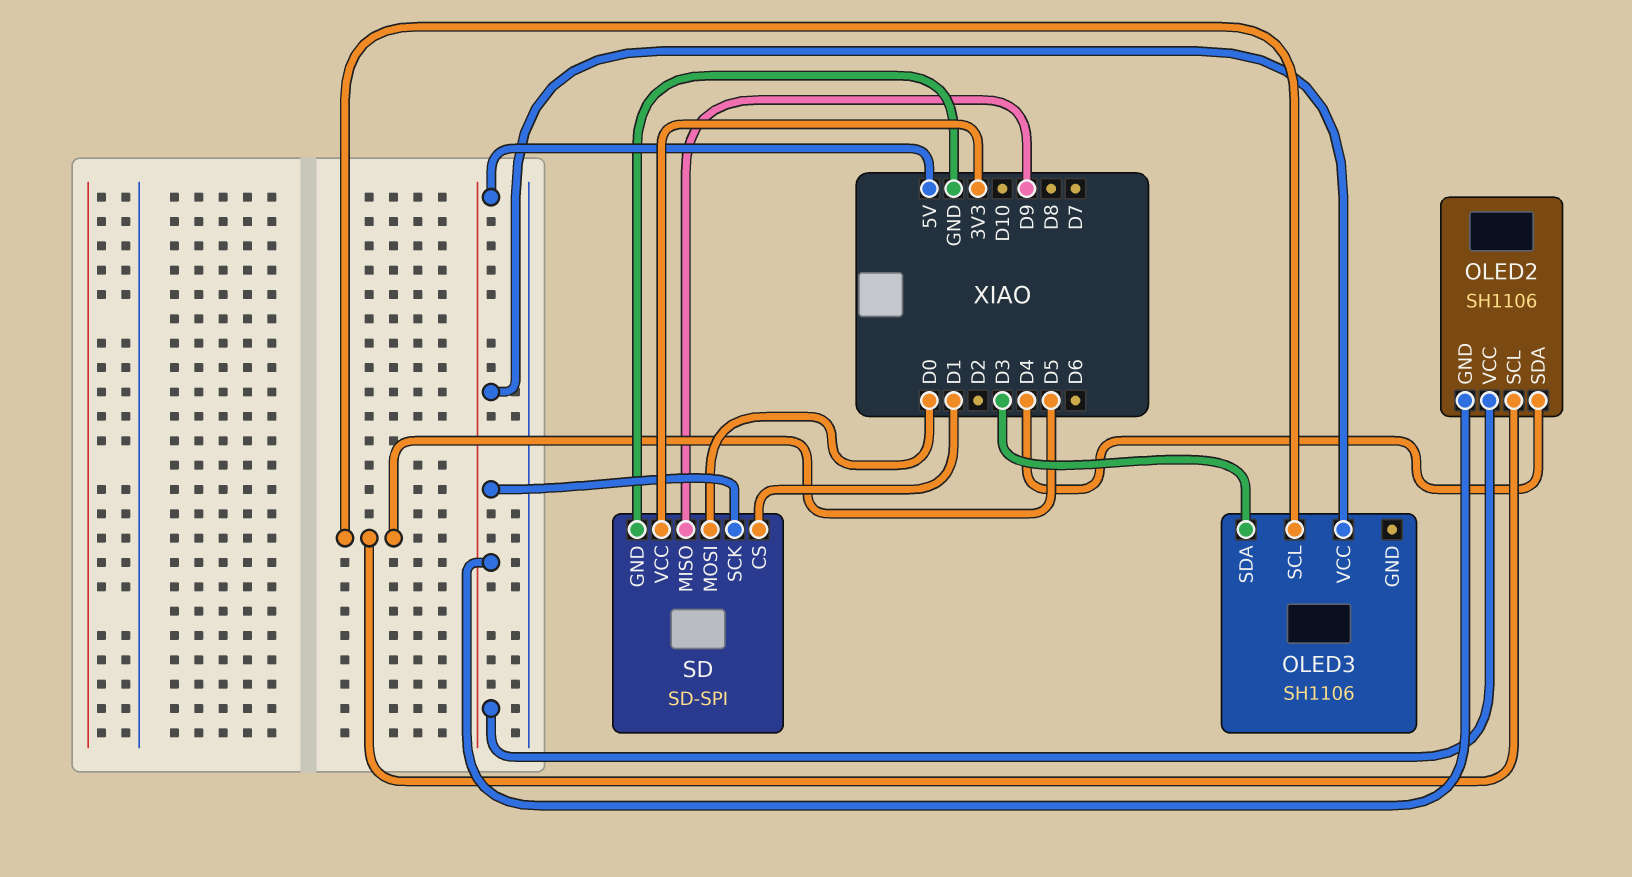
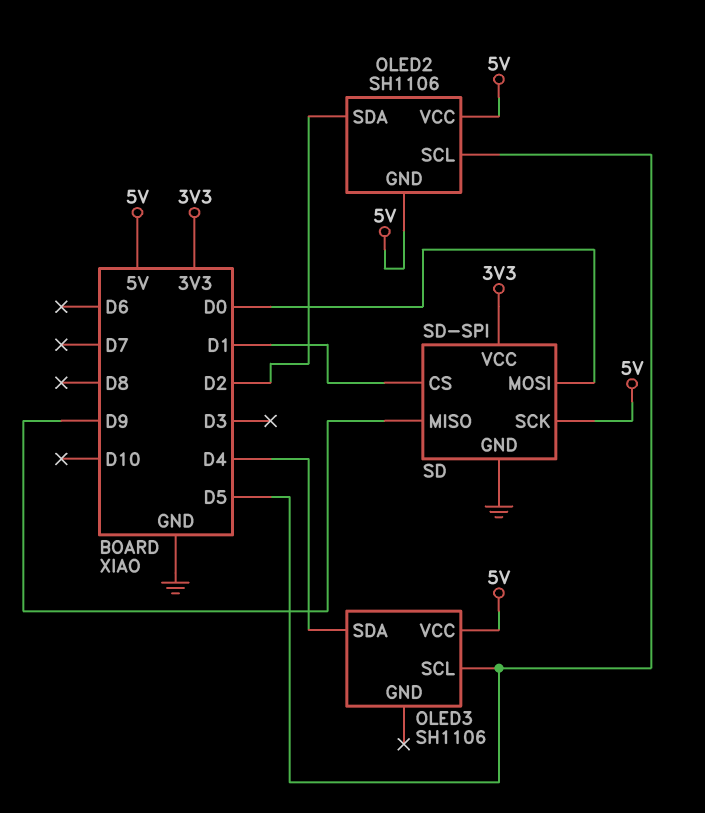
OLED2 pin SDA: D4 -> D2
OLED3 pin SDA: D3 -> D4

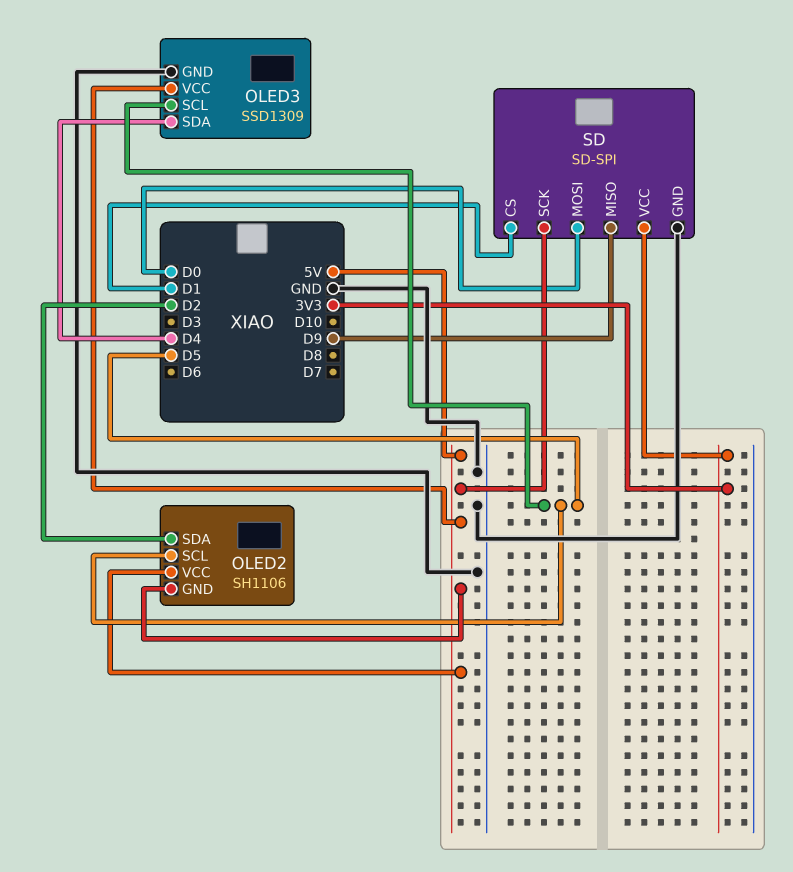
OLED3: SH1106 -> SSD1309
OLED3 pin GND: none -> GND

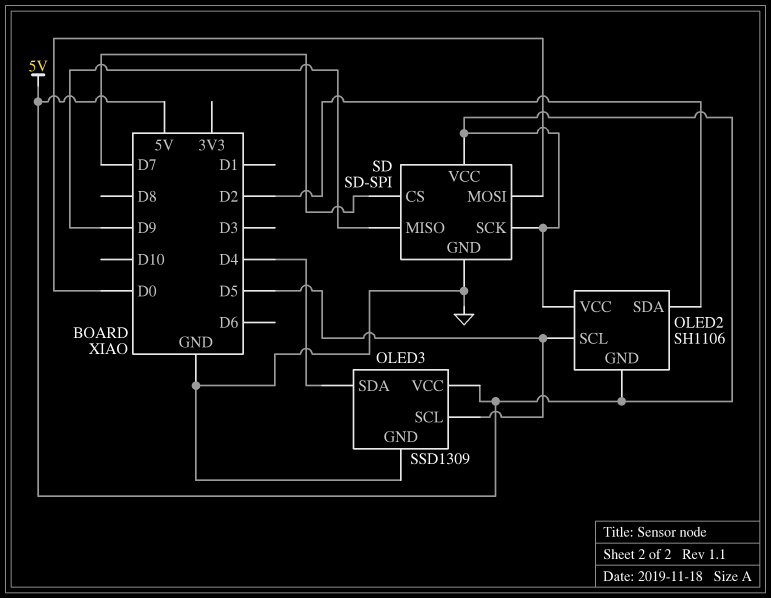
SD pin CS: D1 -> D7
SD pin VCC: 3V3 -> 5V

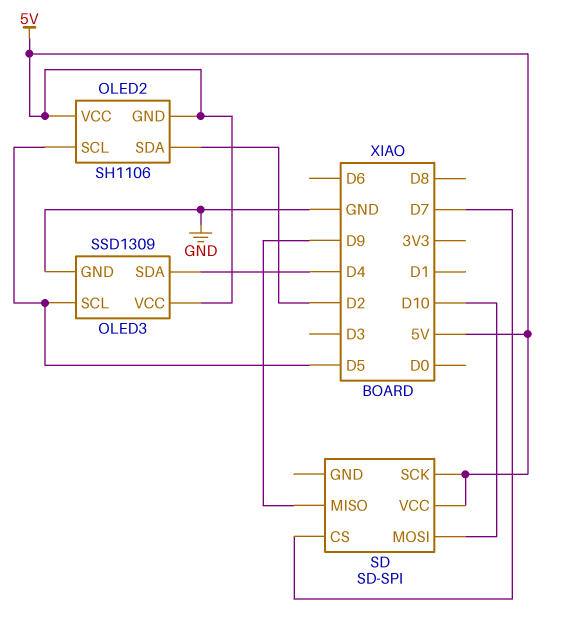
SD pin GND: GND -> none
SD pin MOSI: D0 -> D10

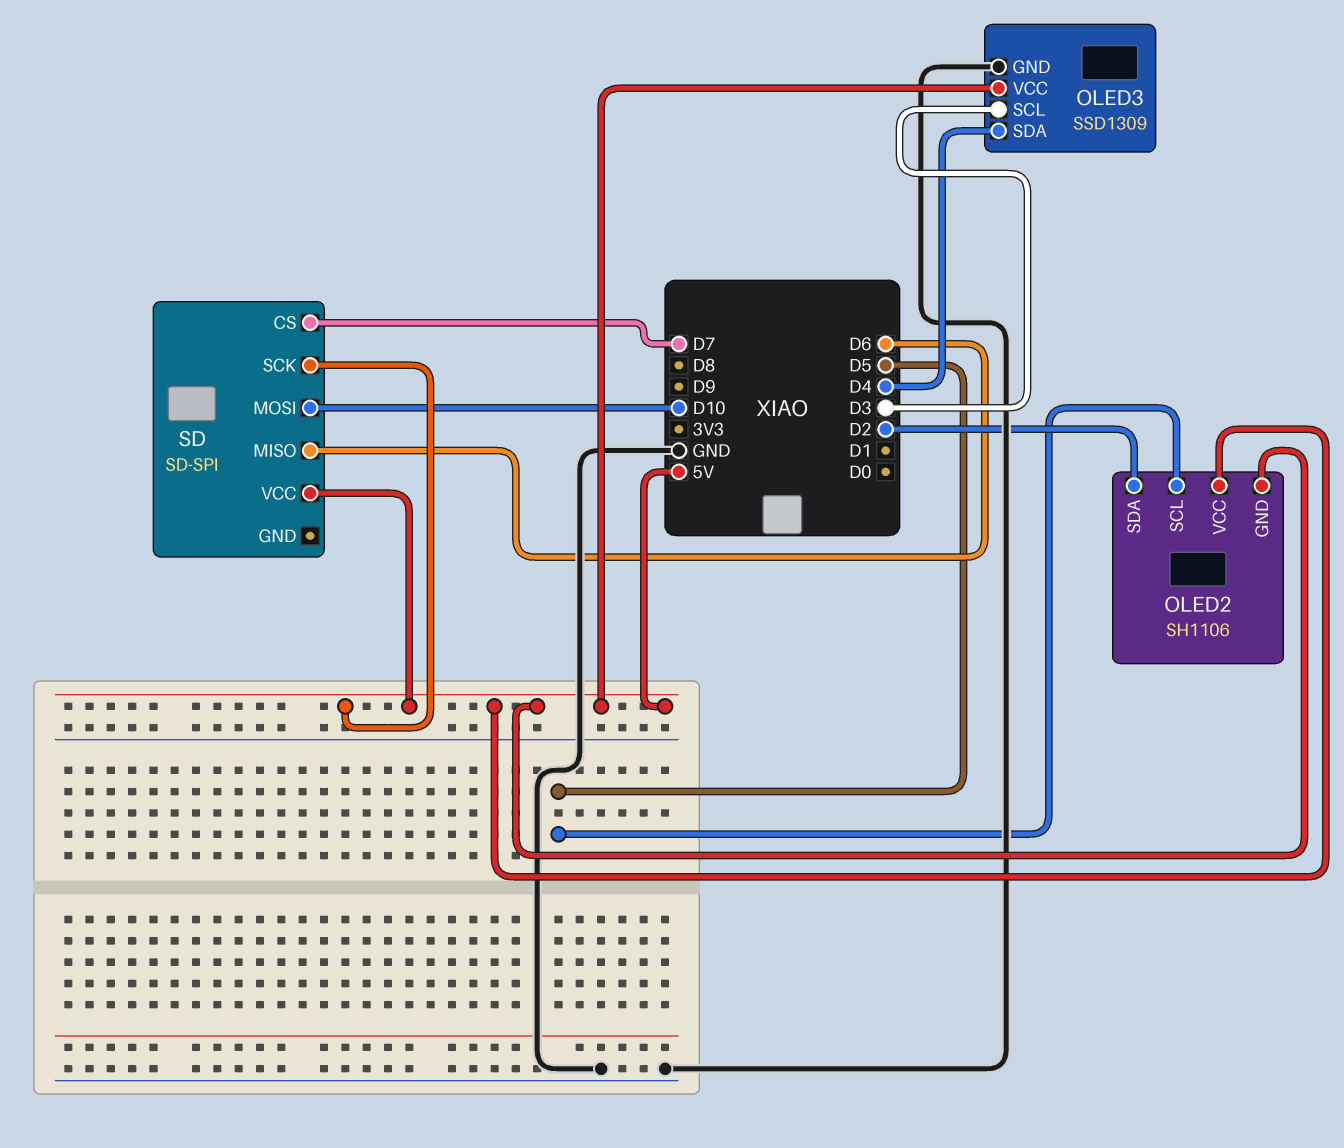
OLED3 pin SCL: D5 -> D3
SD pin MISO: D9 -> D6

